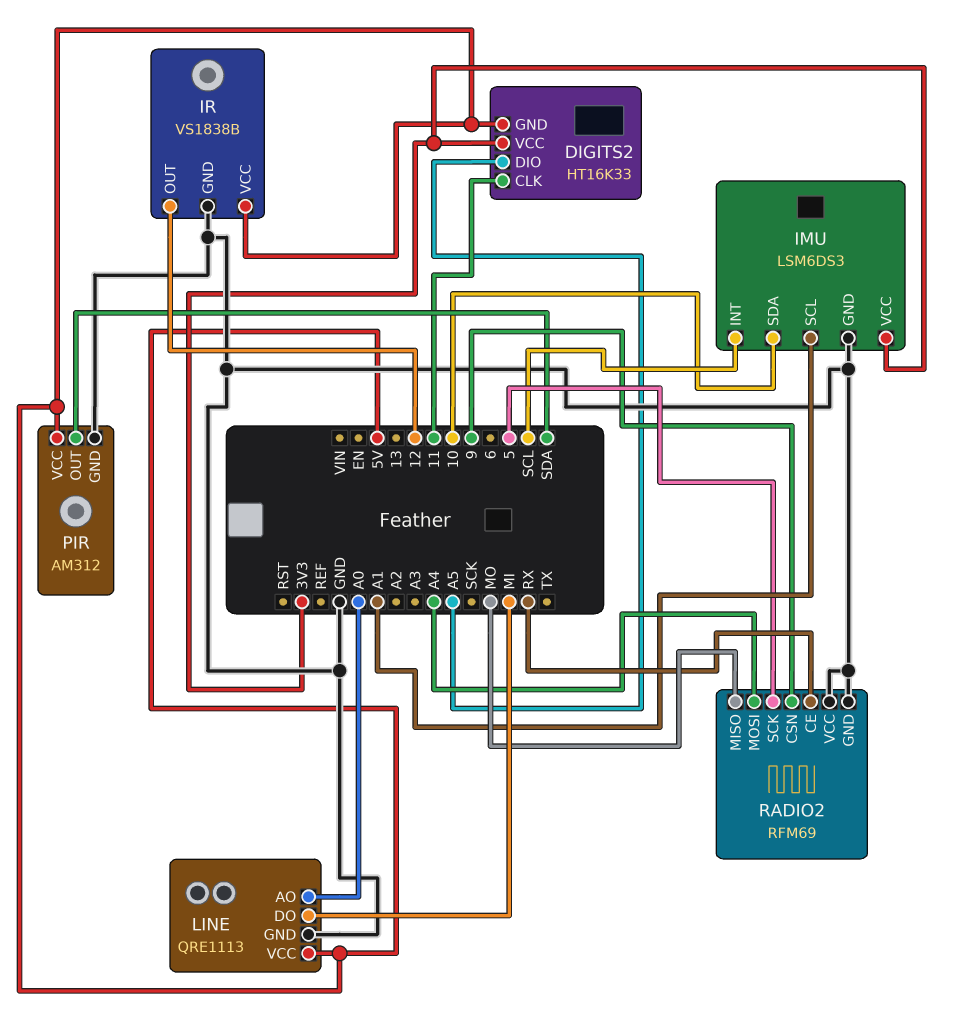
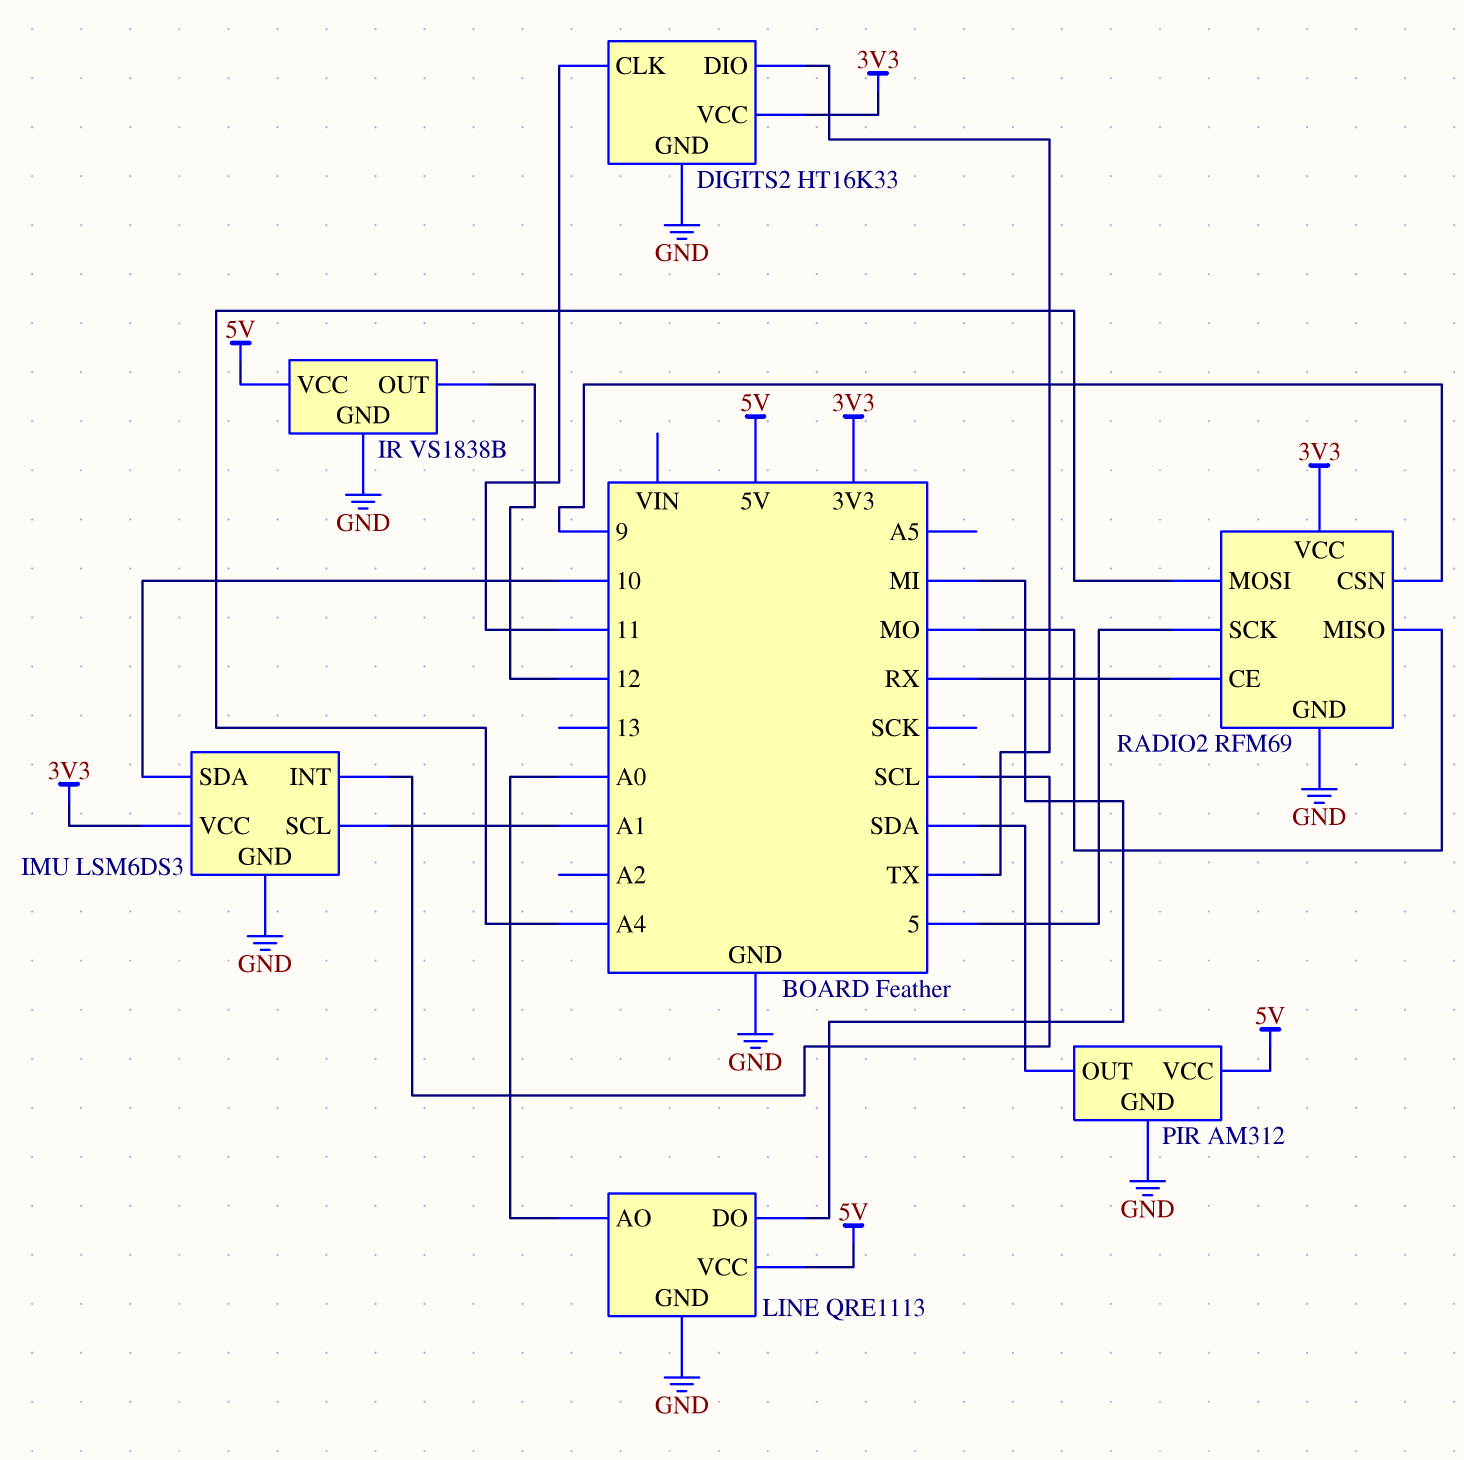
DIGITS2 pin DIO: A5 -> TX
DIGITS2 pin GND: 5V -> GND
RADIO2 pin VCC: GND -> 3V3

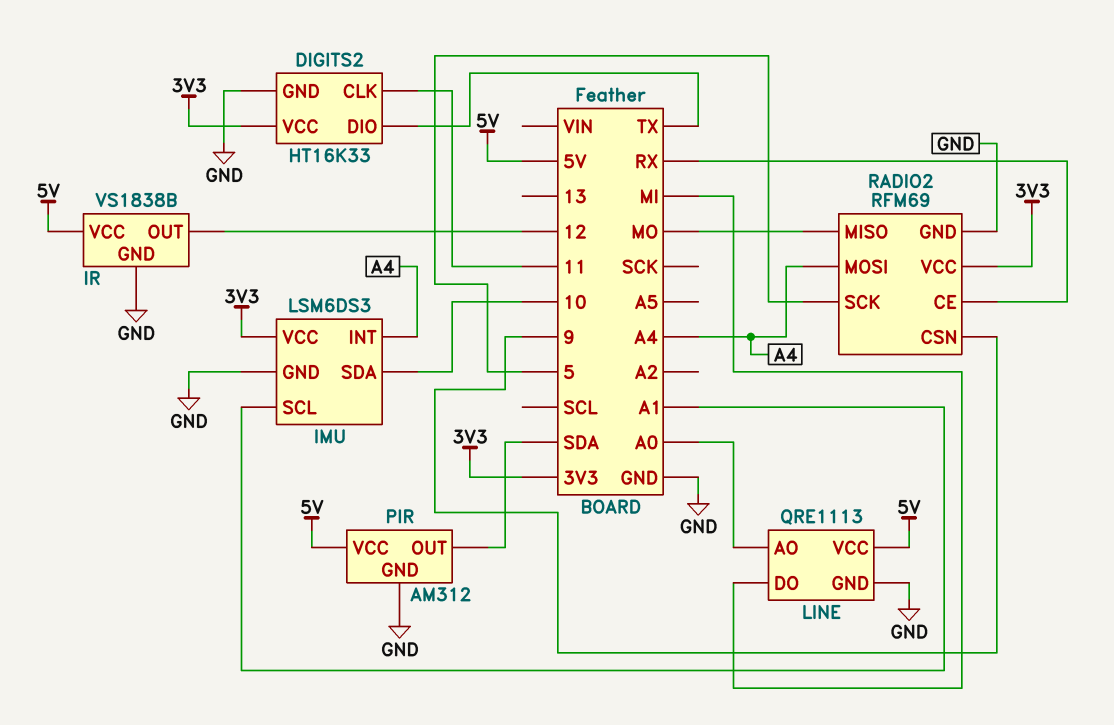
IMU pin INT: SCL -> A4

